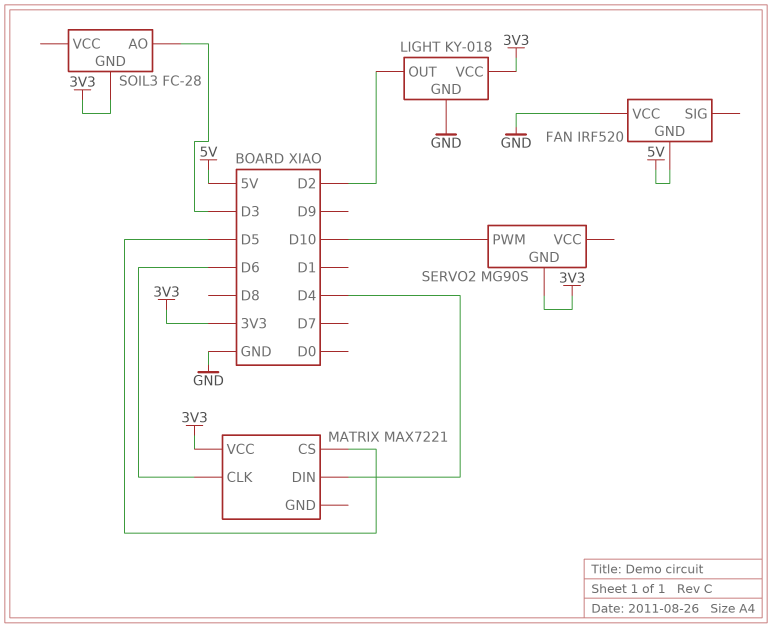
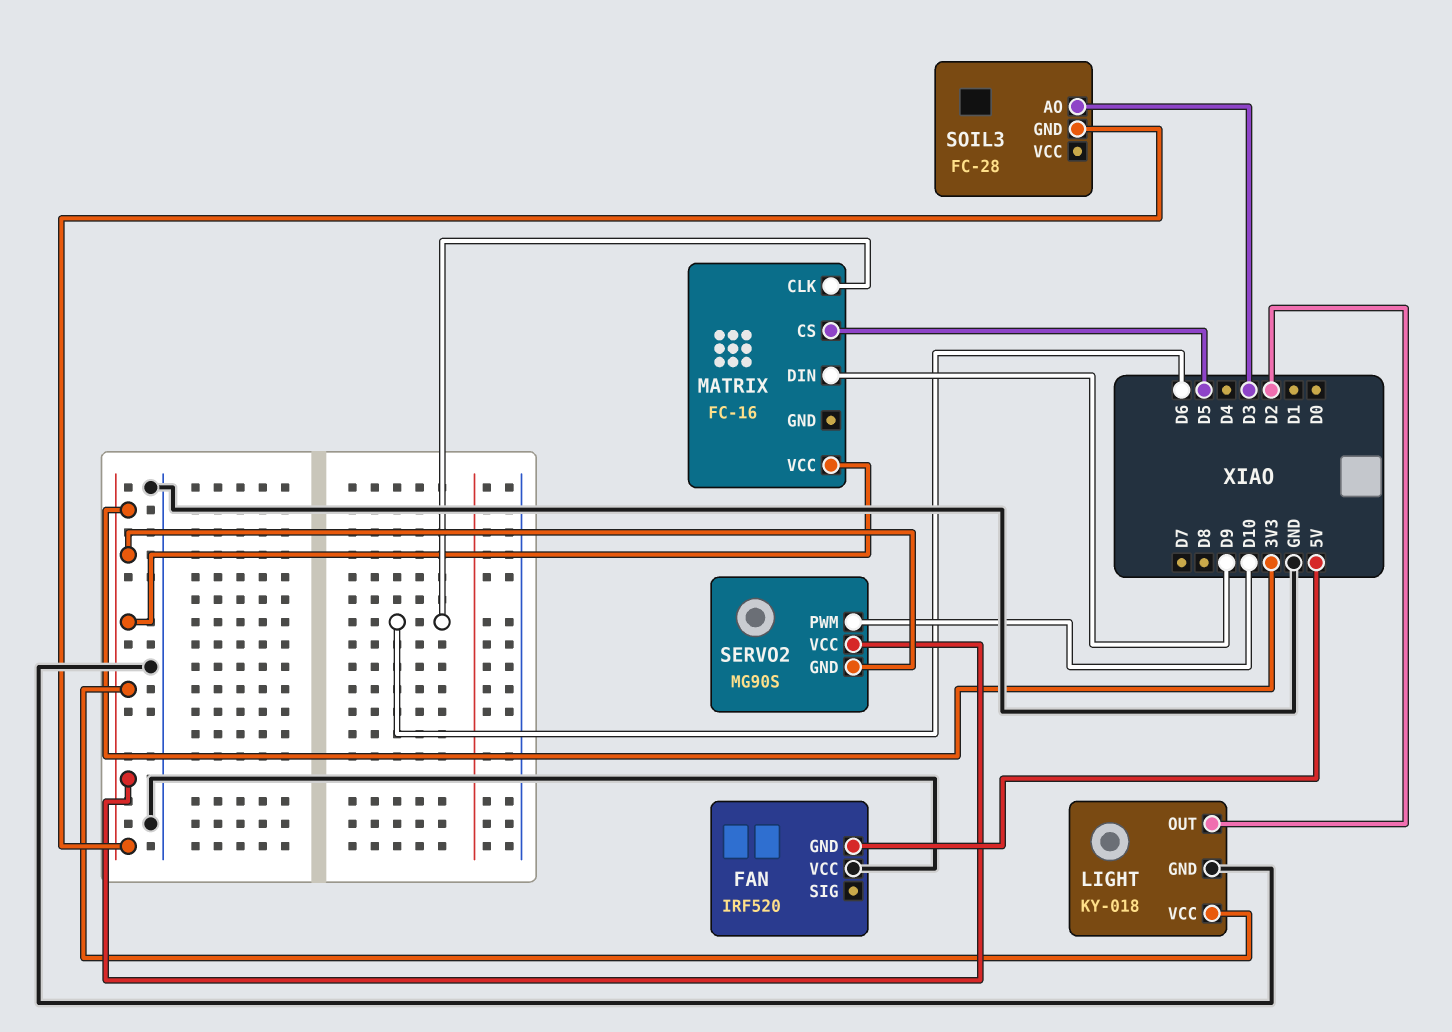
MATRIX: MAX7221 -> FC-16
MATRIX pin DIN: D4 -> D9
SERVO2 pin VCC: none -> 3V3

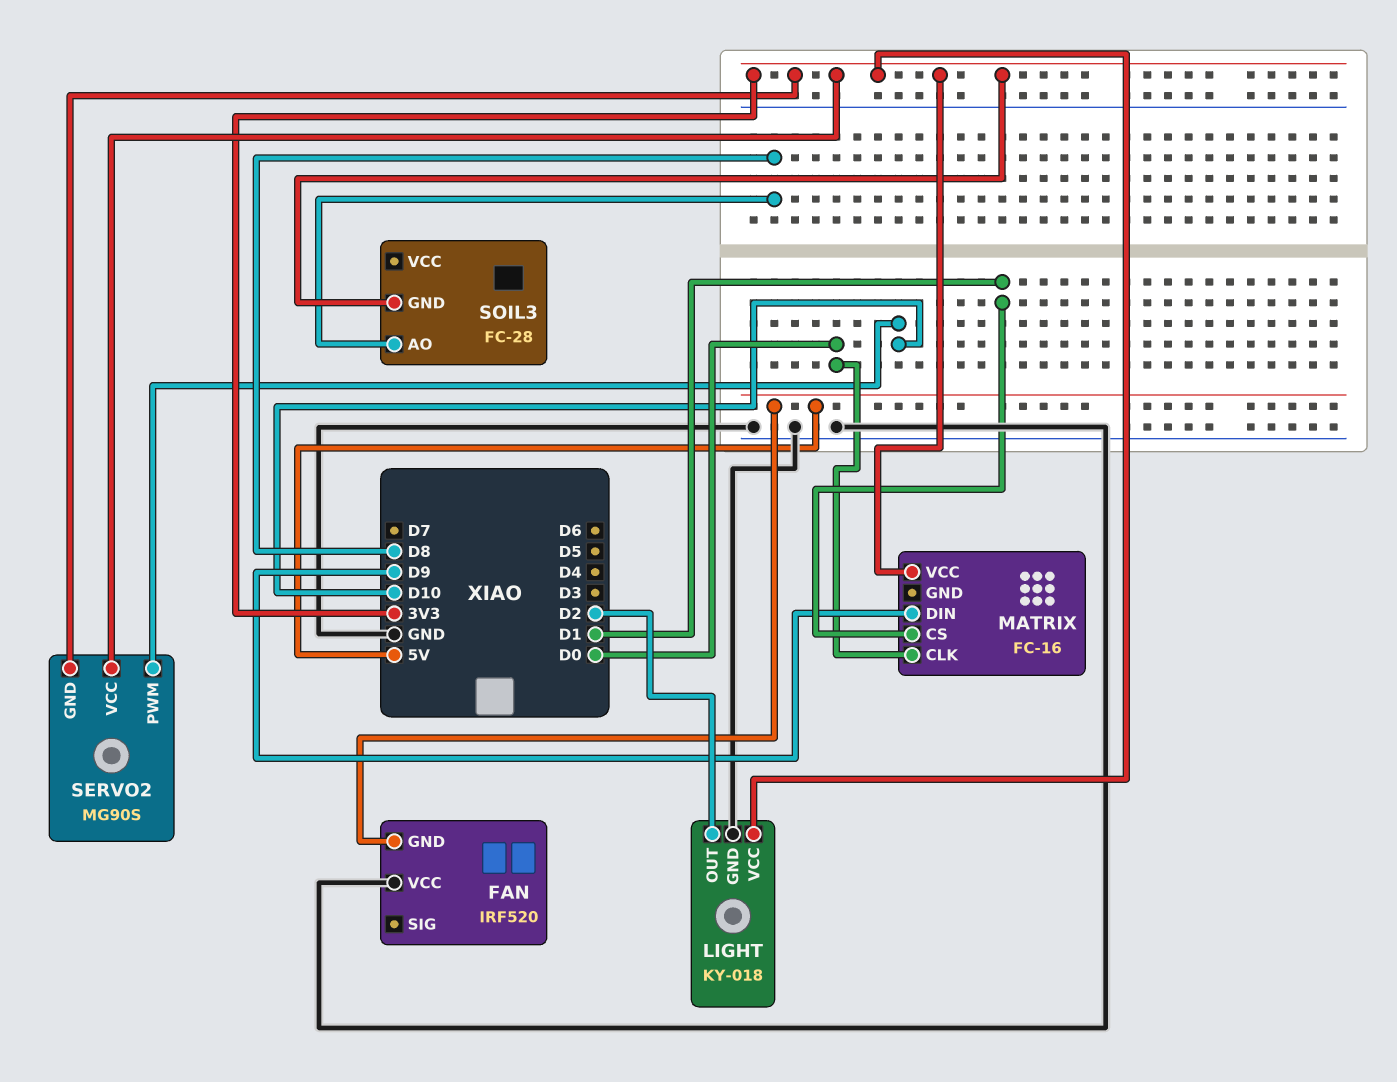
MATRIX pin CLK: D6 -> D0
MATRIX pin CS: D5 -> D1
SOIL3 pin AO: D3 -> D8

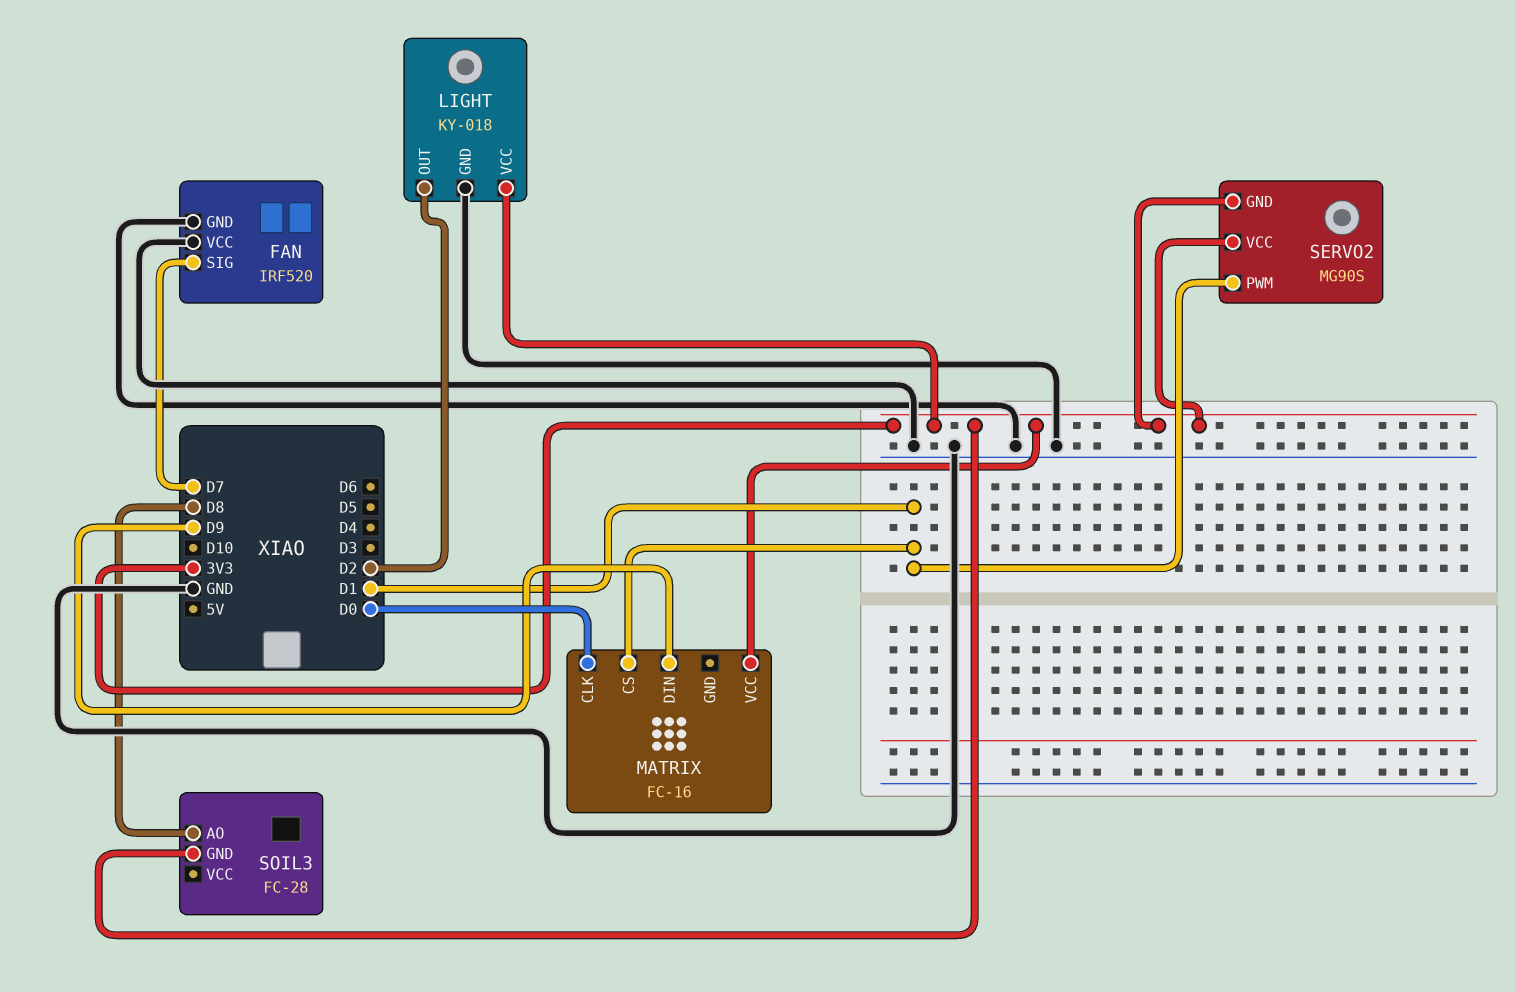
FAN pin GND: 5V -> GND
FAN pin SIG: none -> D7
SERVO2 pin PWM: D10 -> D1

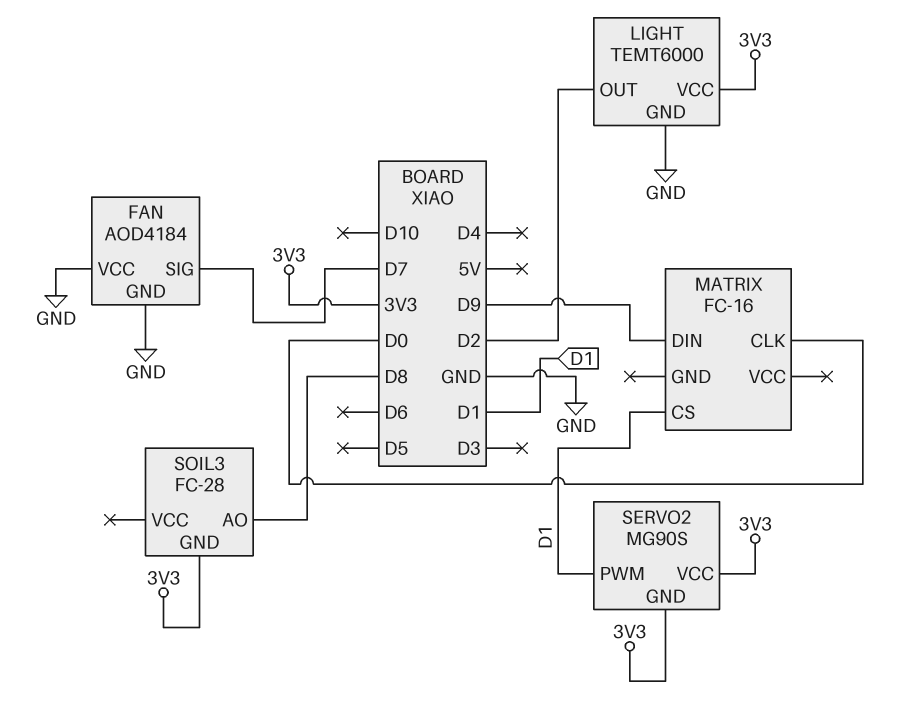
FAN: IRF520 -> AOD4184
LIGHT: KY-018 -> TEMT6000
MATRIX pin VCC: 3V3 -> none

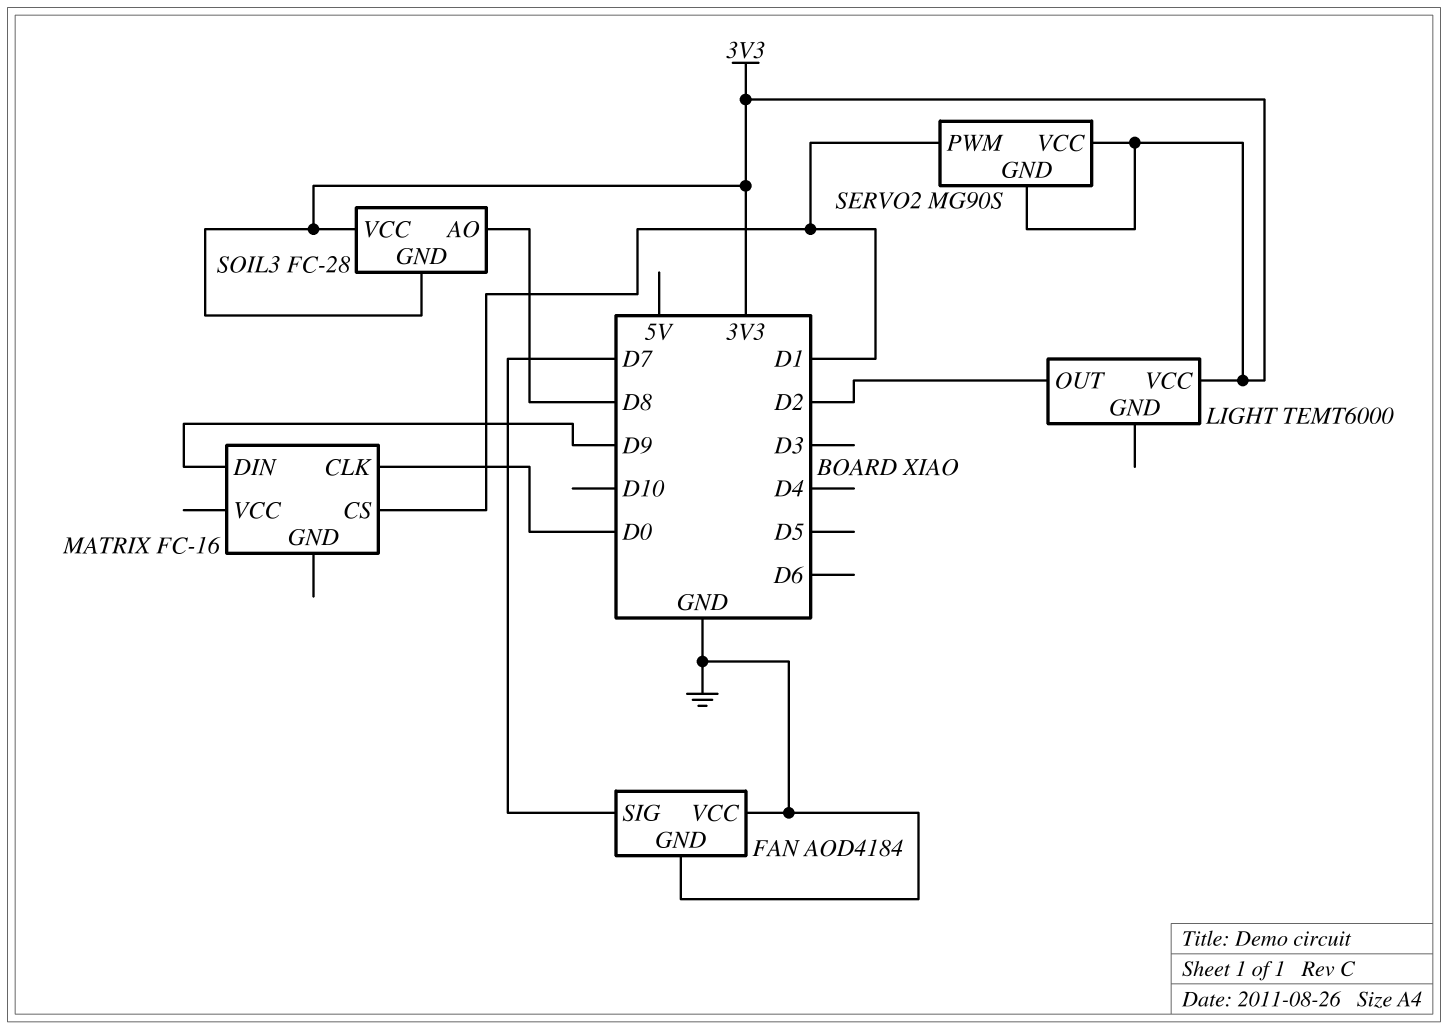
LIGHT pin GND: GND -> none
SOIL3 pin VCC: none -> 3V3

